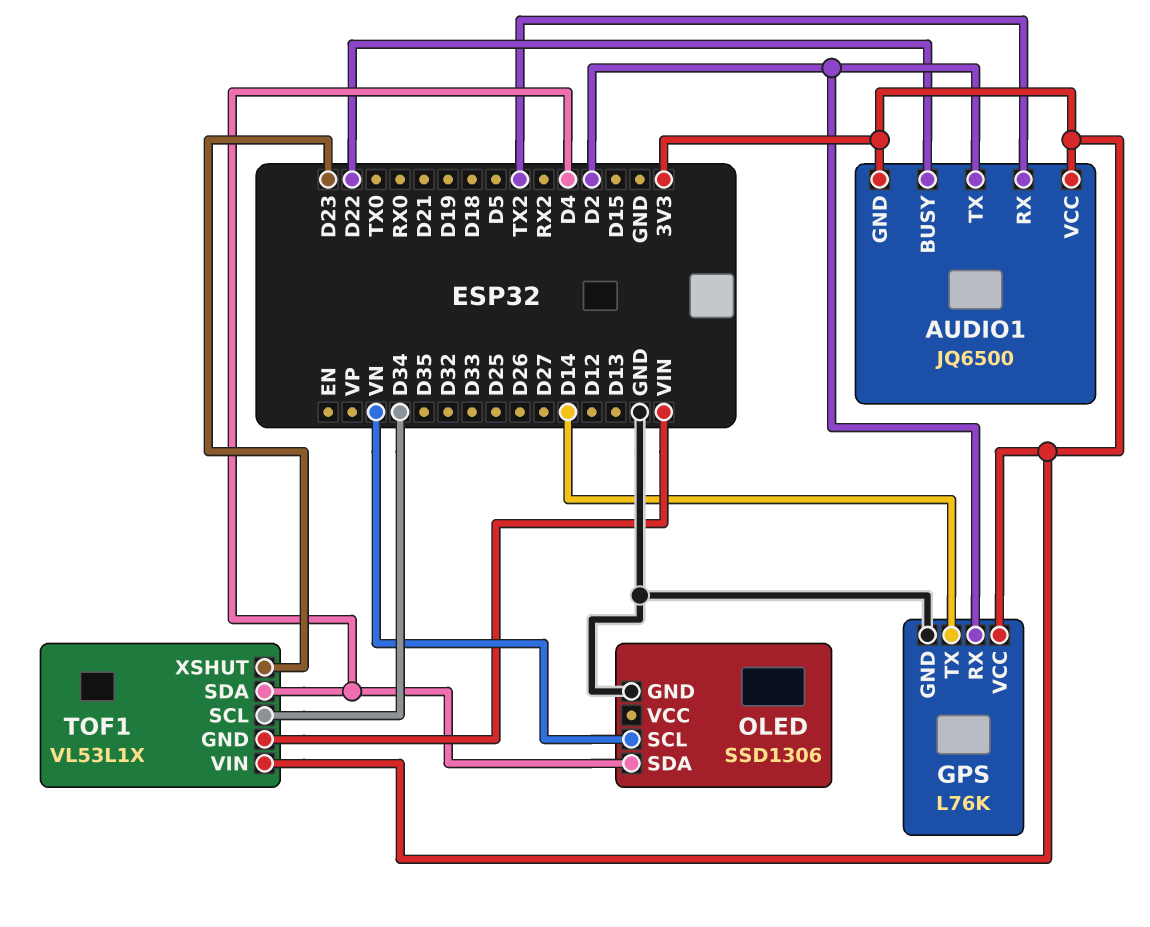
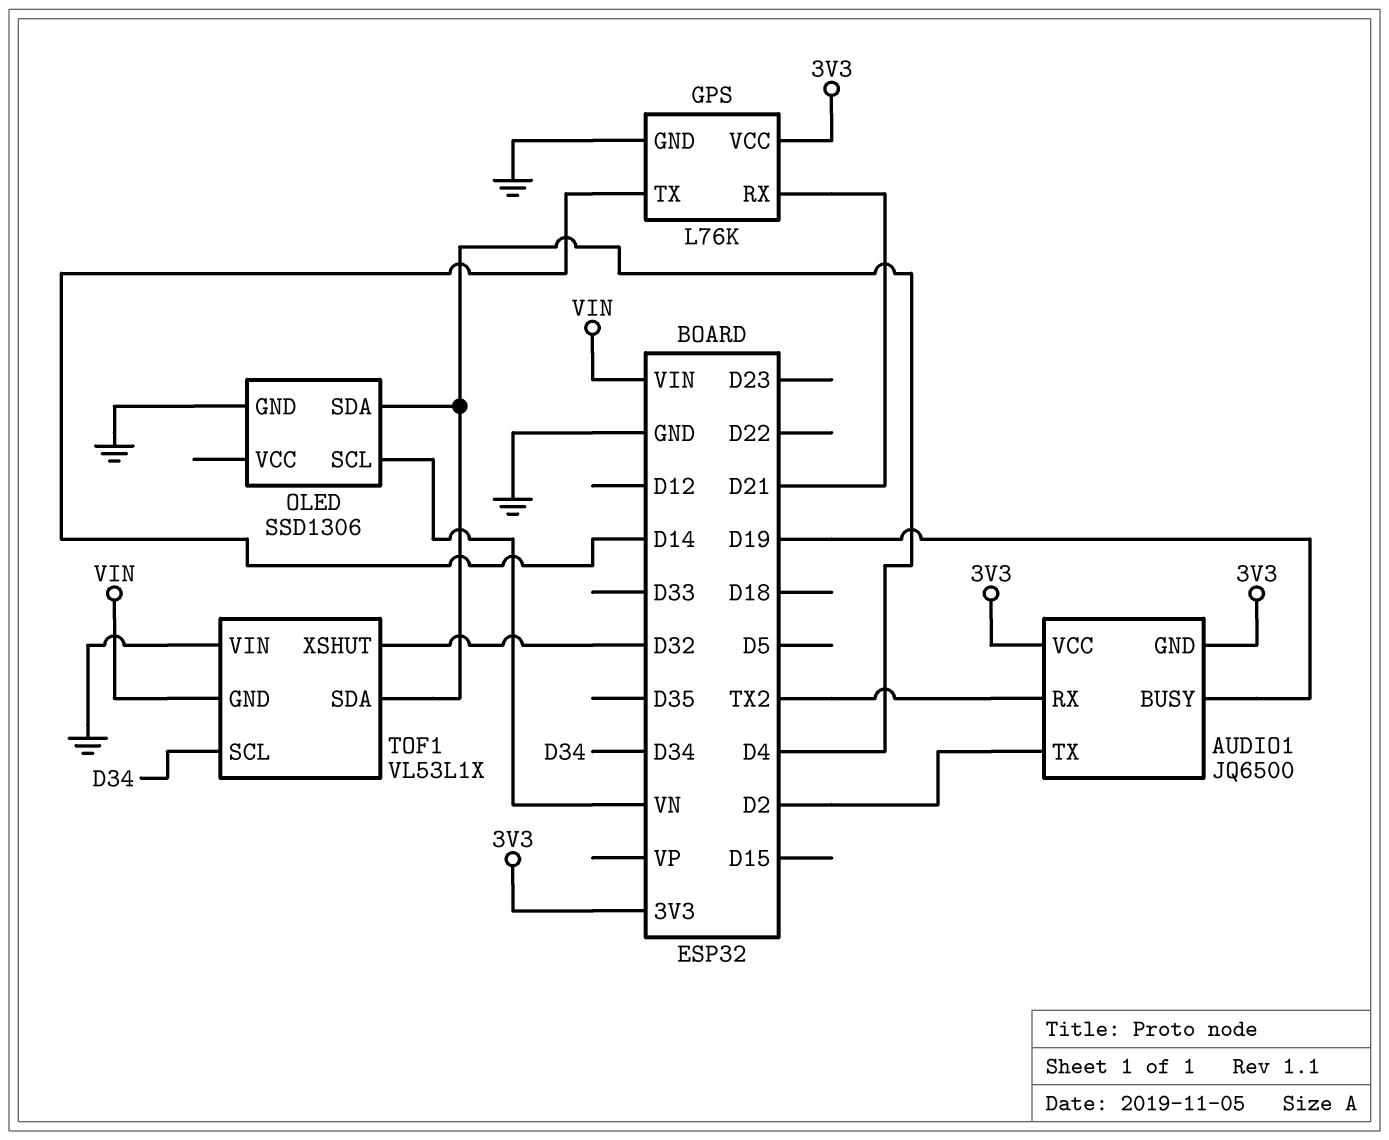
AUDIO1 pin BUSY: D22 -> D19
GPS pin RX: D2 -> D21
TOF1 pin VIN: 3V3 -> GND
TOF1 pin XSHUT: D23 -> D32

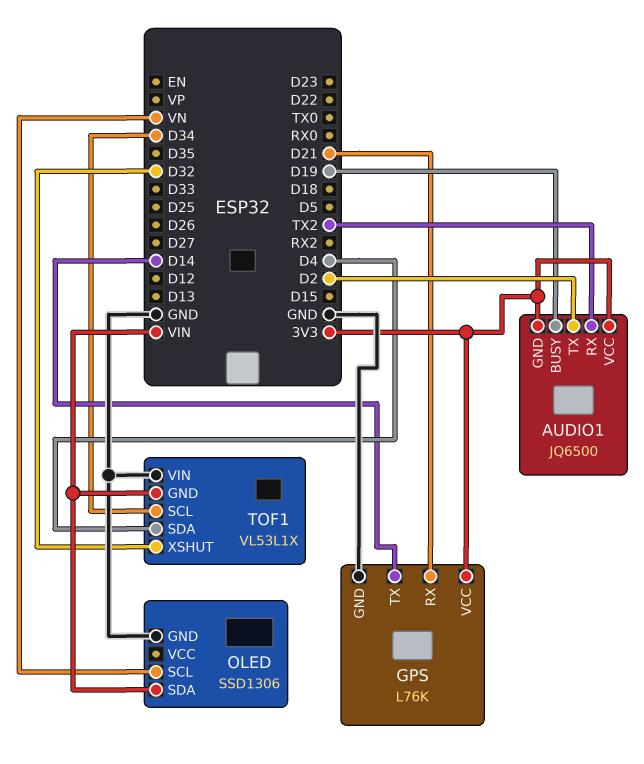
OLED pin SDA: D4 -> VIN

